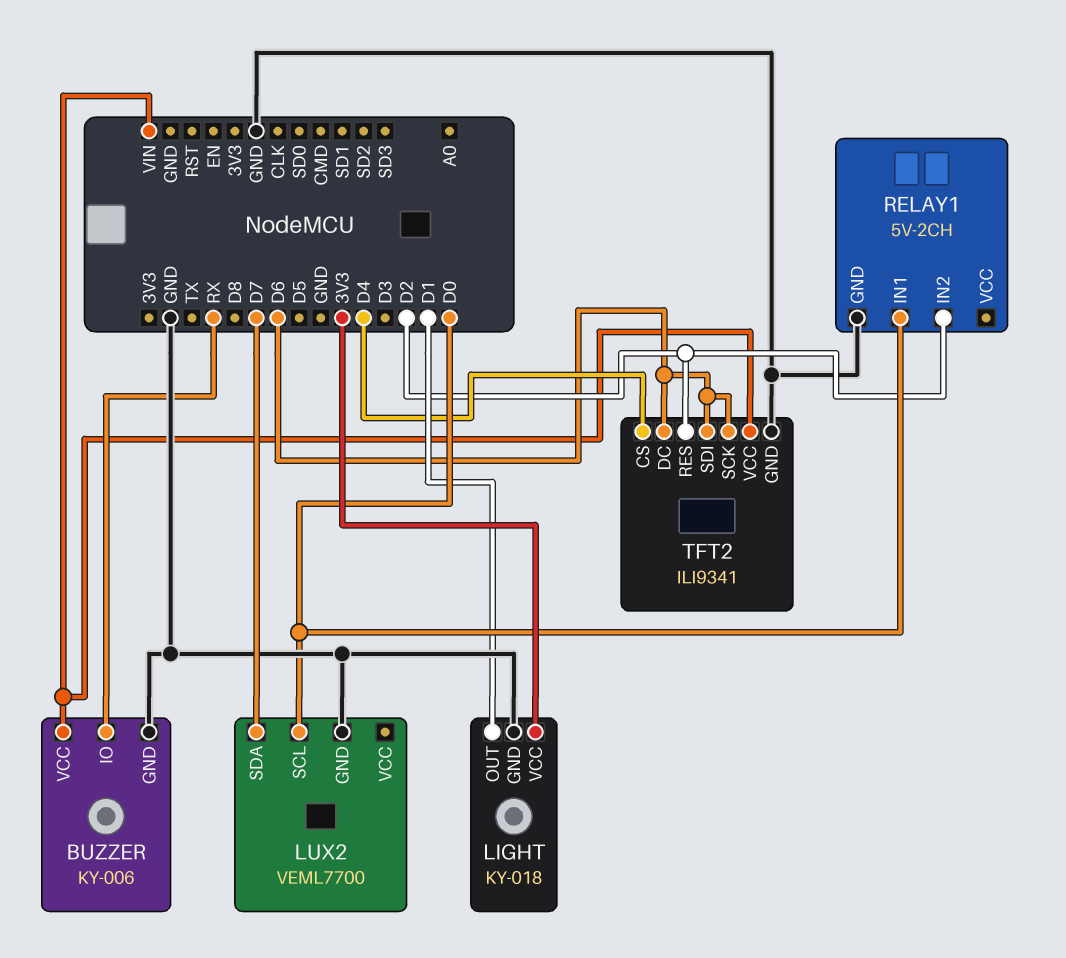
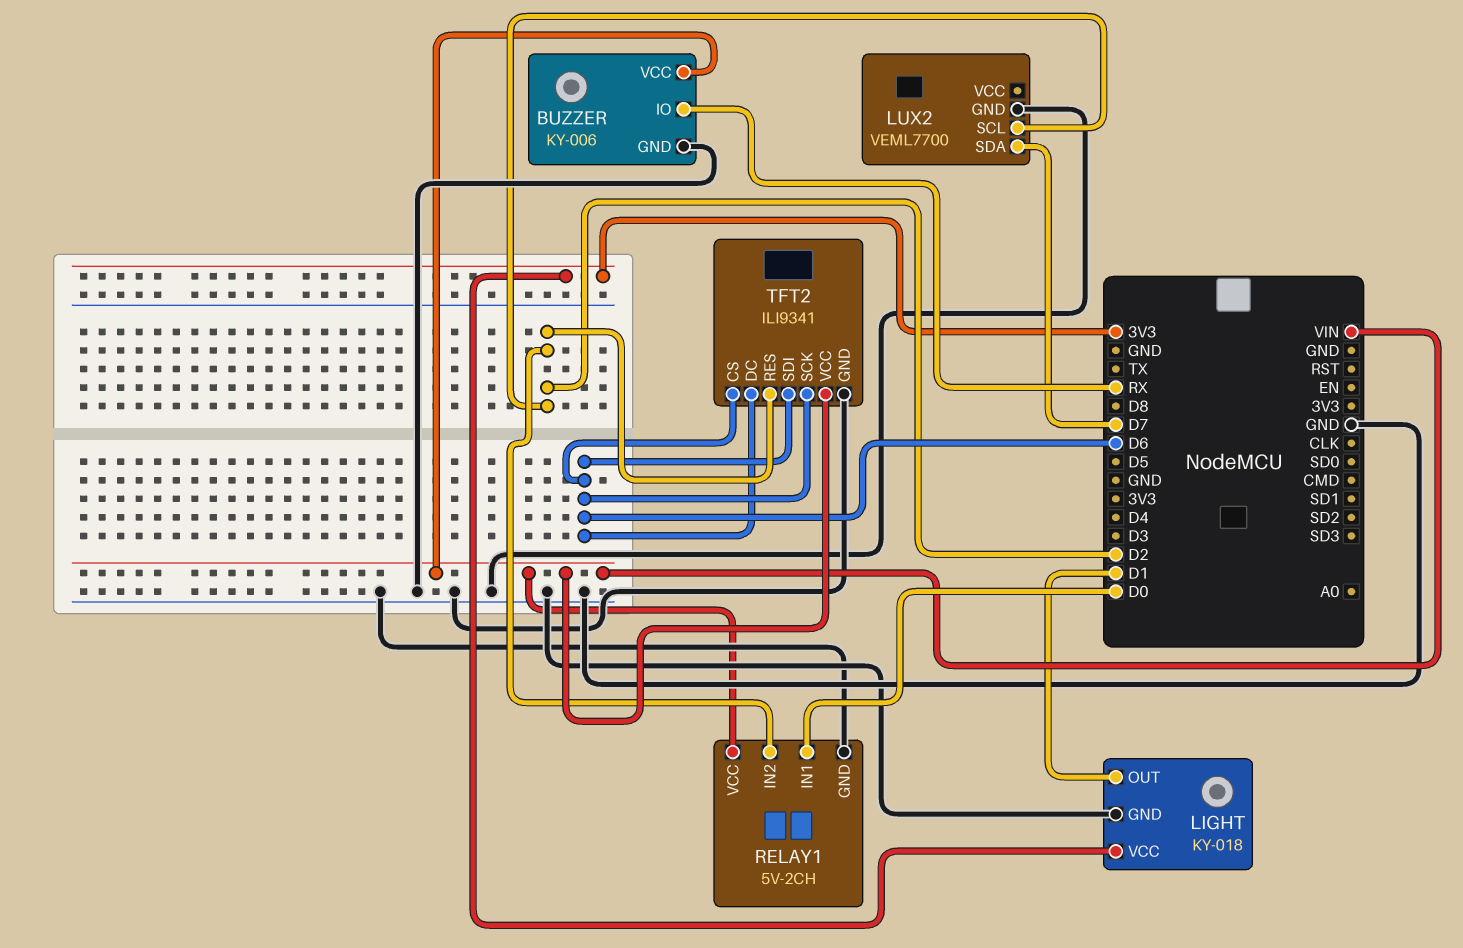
LUX2 pin SCL: D0 -> D2
RELAY1 pin VCC: none -> VIN
TFT2 pin CS: D4 -> D6

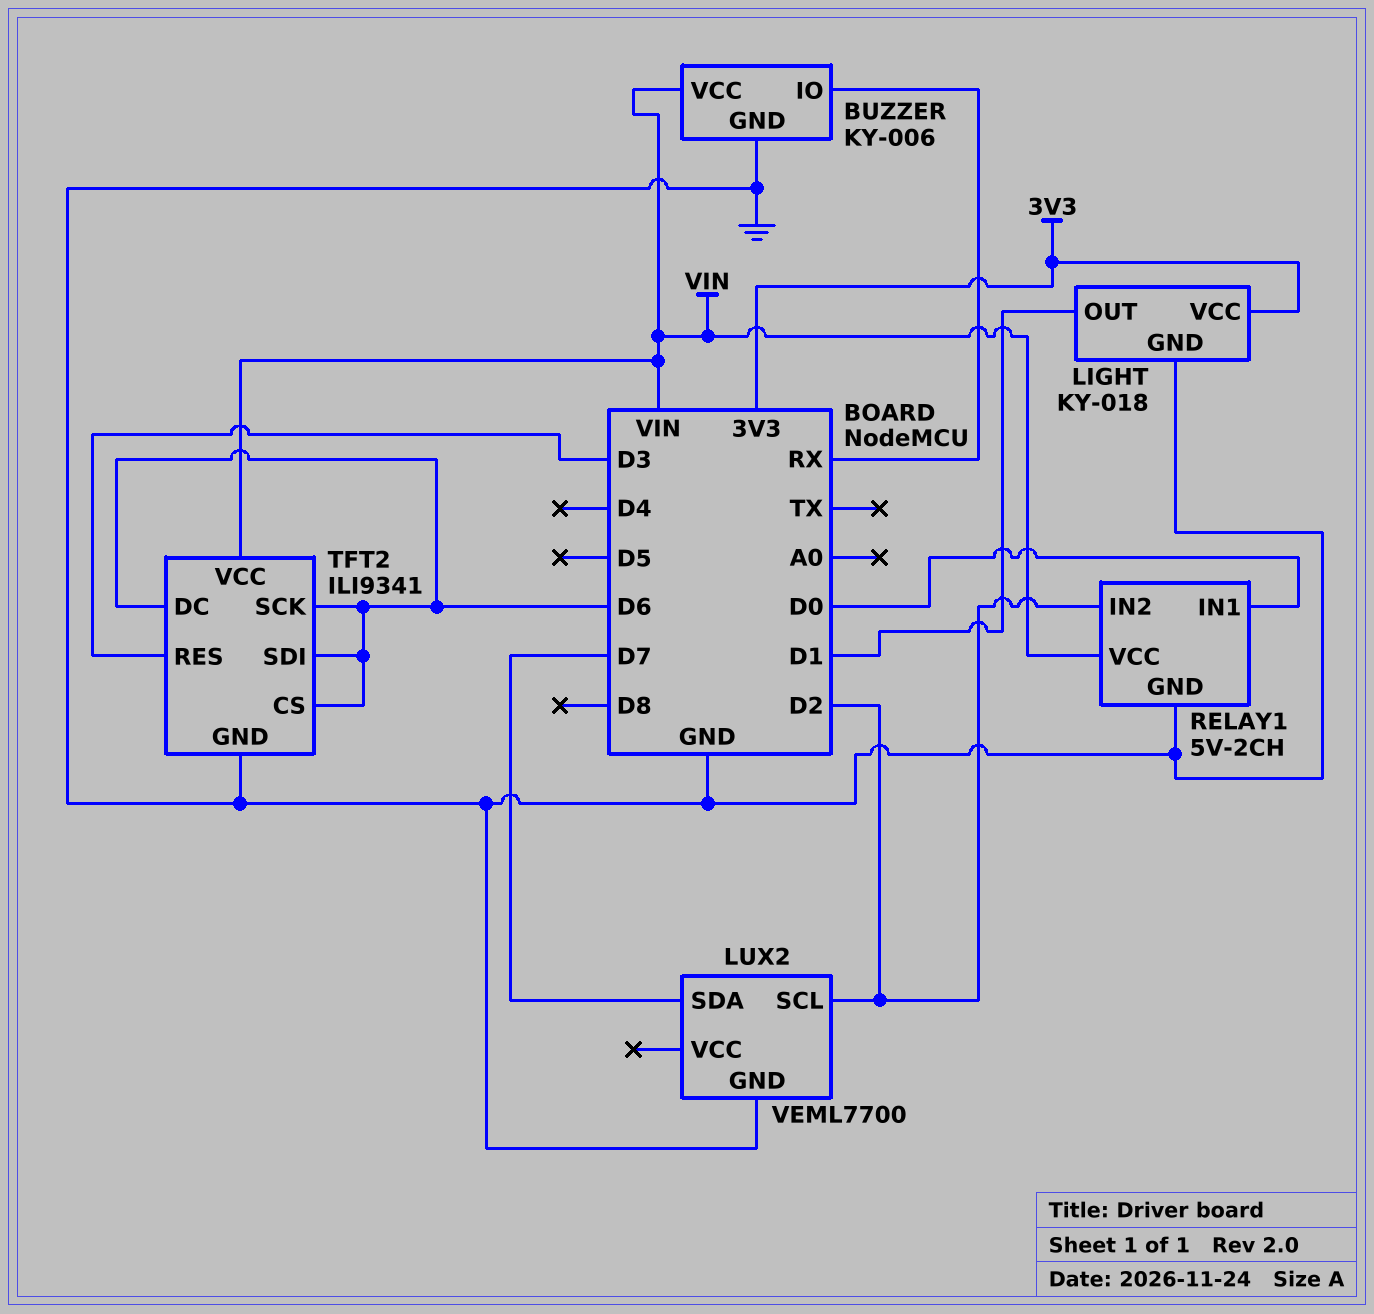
TFT2 pin RES: D2 -> D3

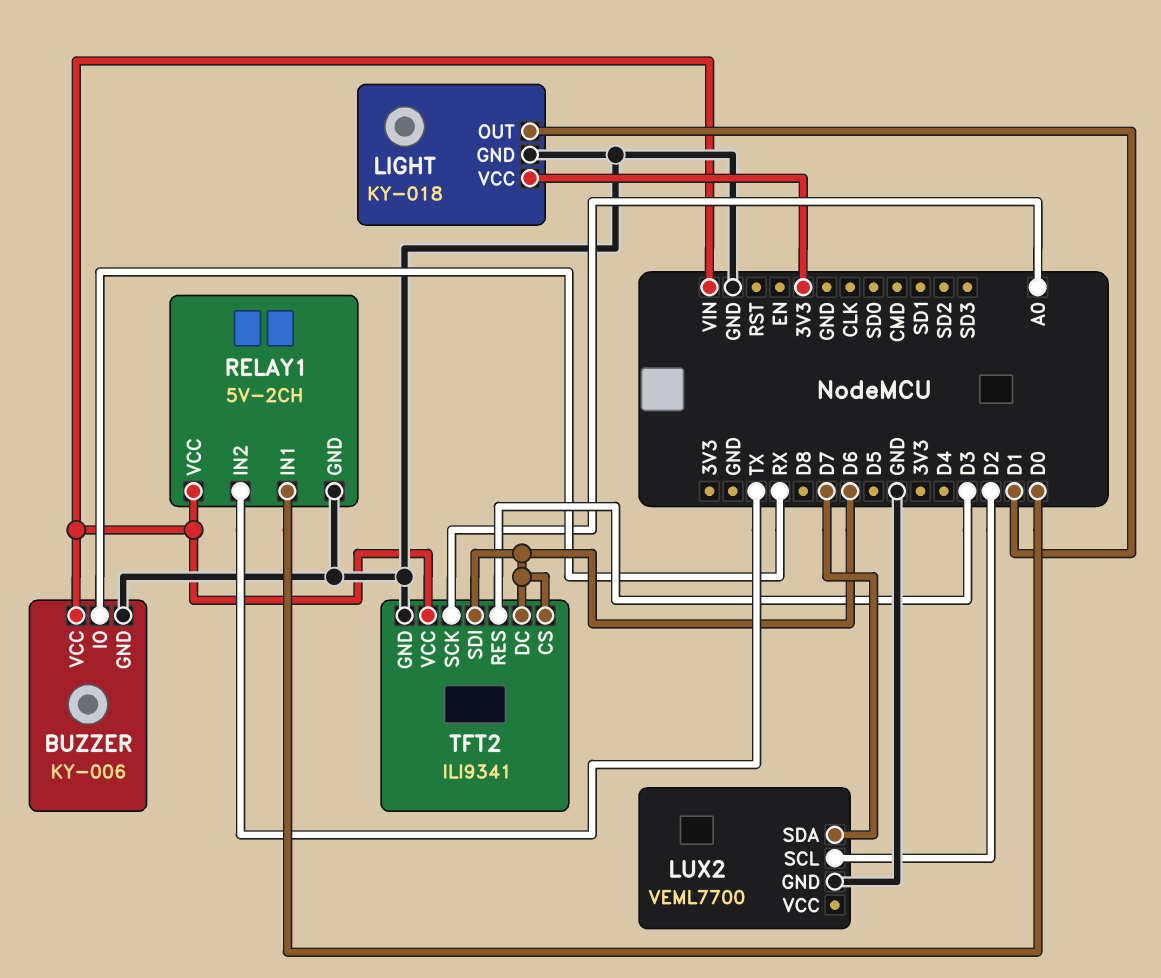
RELAY1 pin IN2: D2 -> TX
TFT2 pin SCK: D6 -> A0

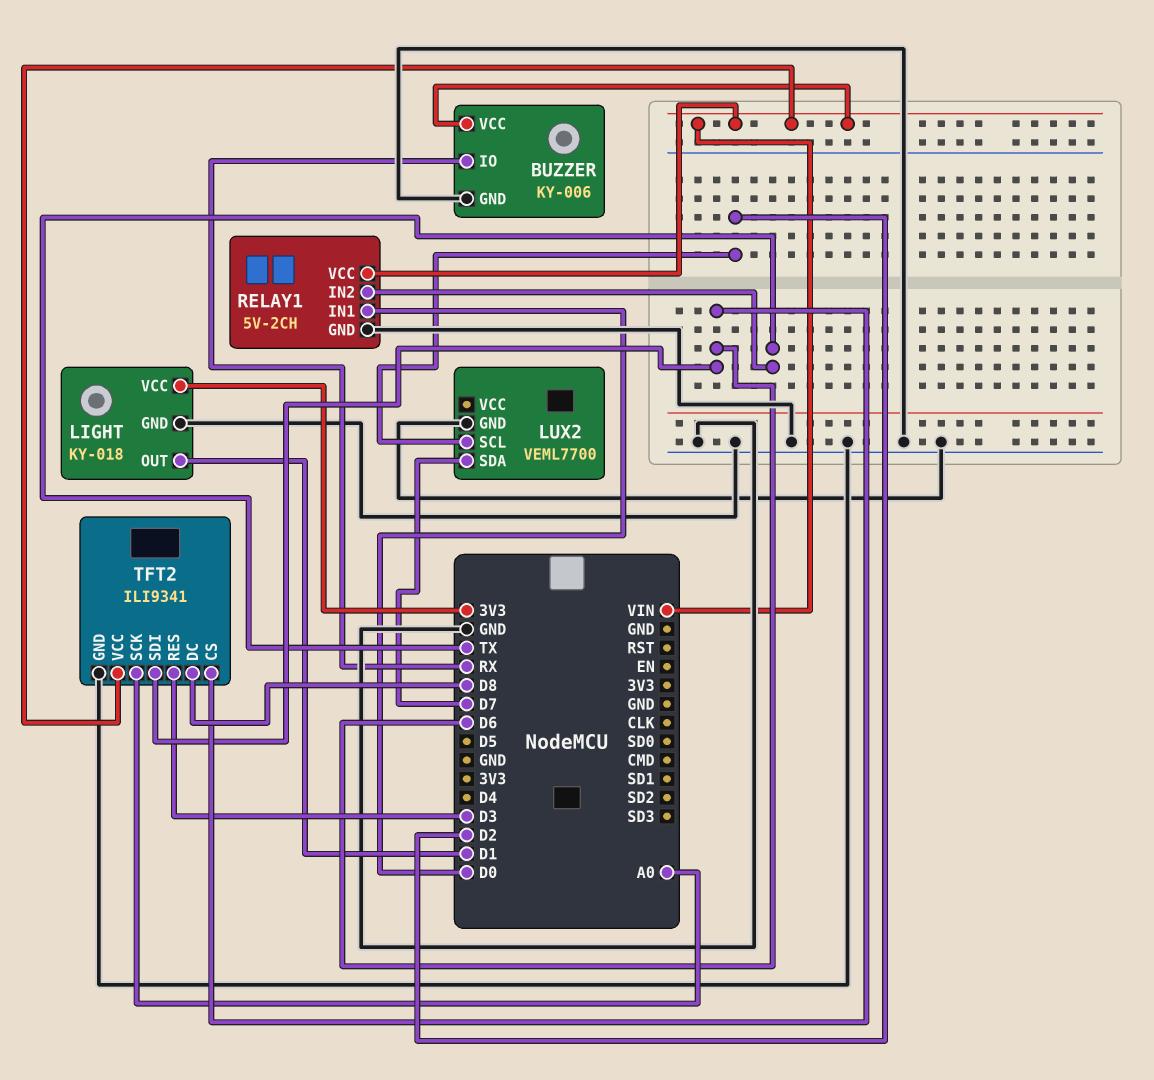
TFT2 pin DC: D6 -> D8

